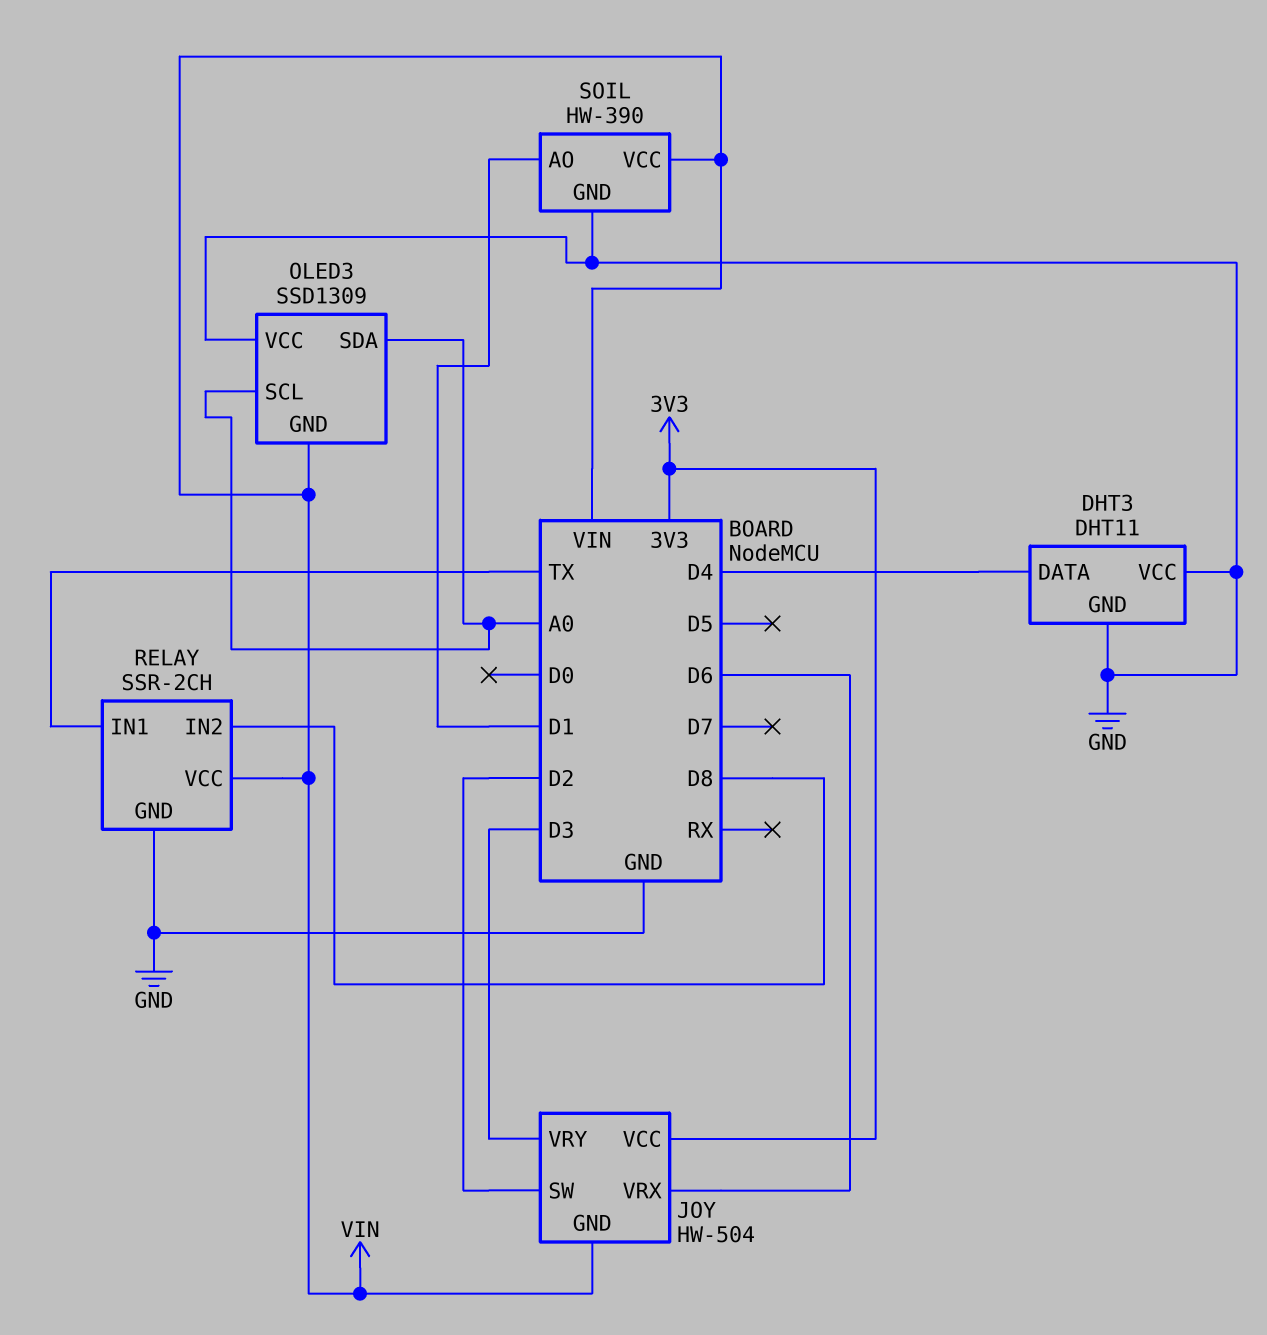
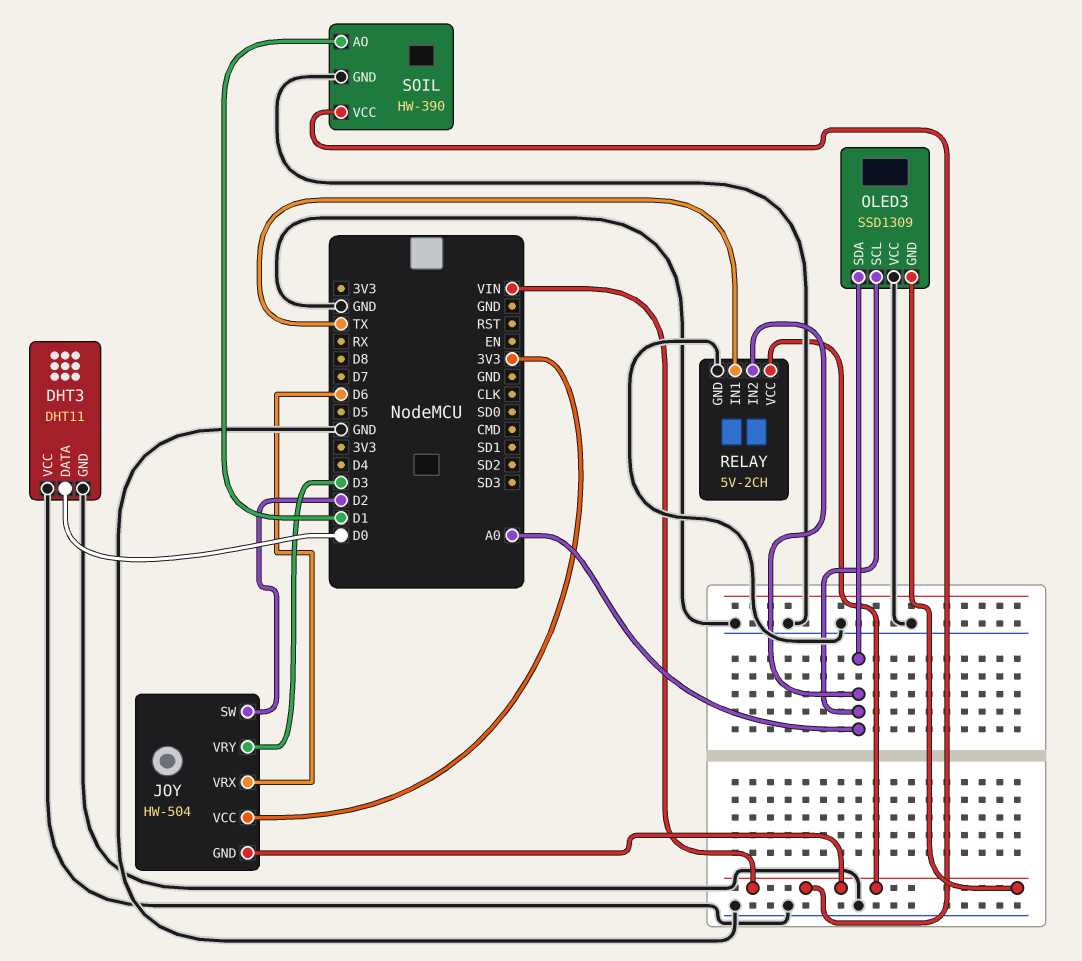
DHT3 pin DATA: D4 -> D0
RELAY: SSR-2CH -> 5V-2CH
RELAY pin IN2: D8 -> A0

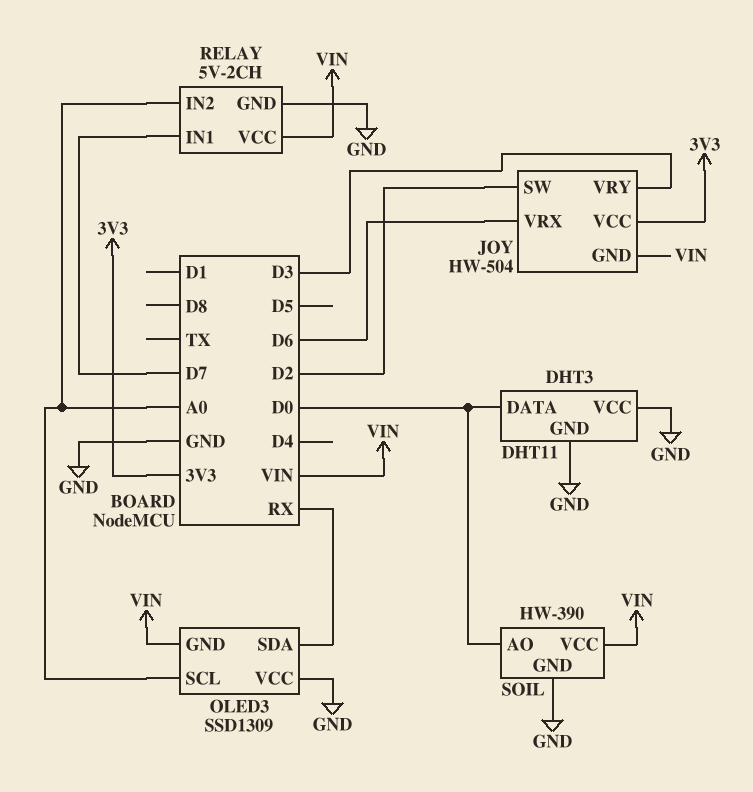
OLED3 pin SDA: A0 -> RX
RELAY pin IN1: TX -> D7
SOIL pin AO: D1 -> D0

